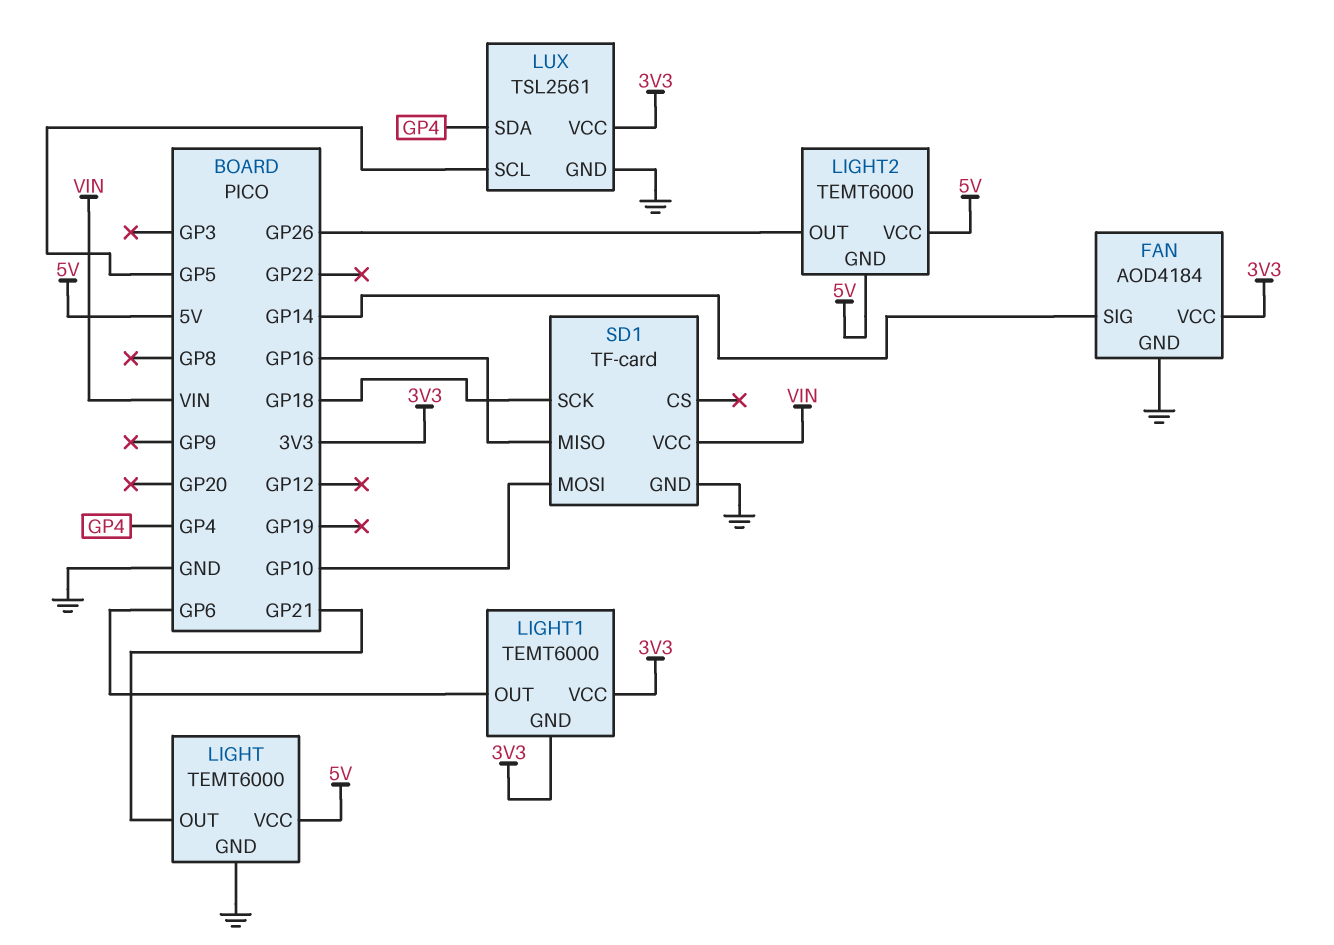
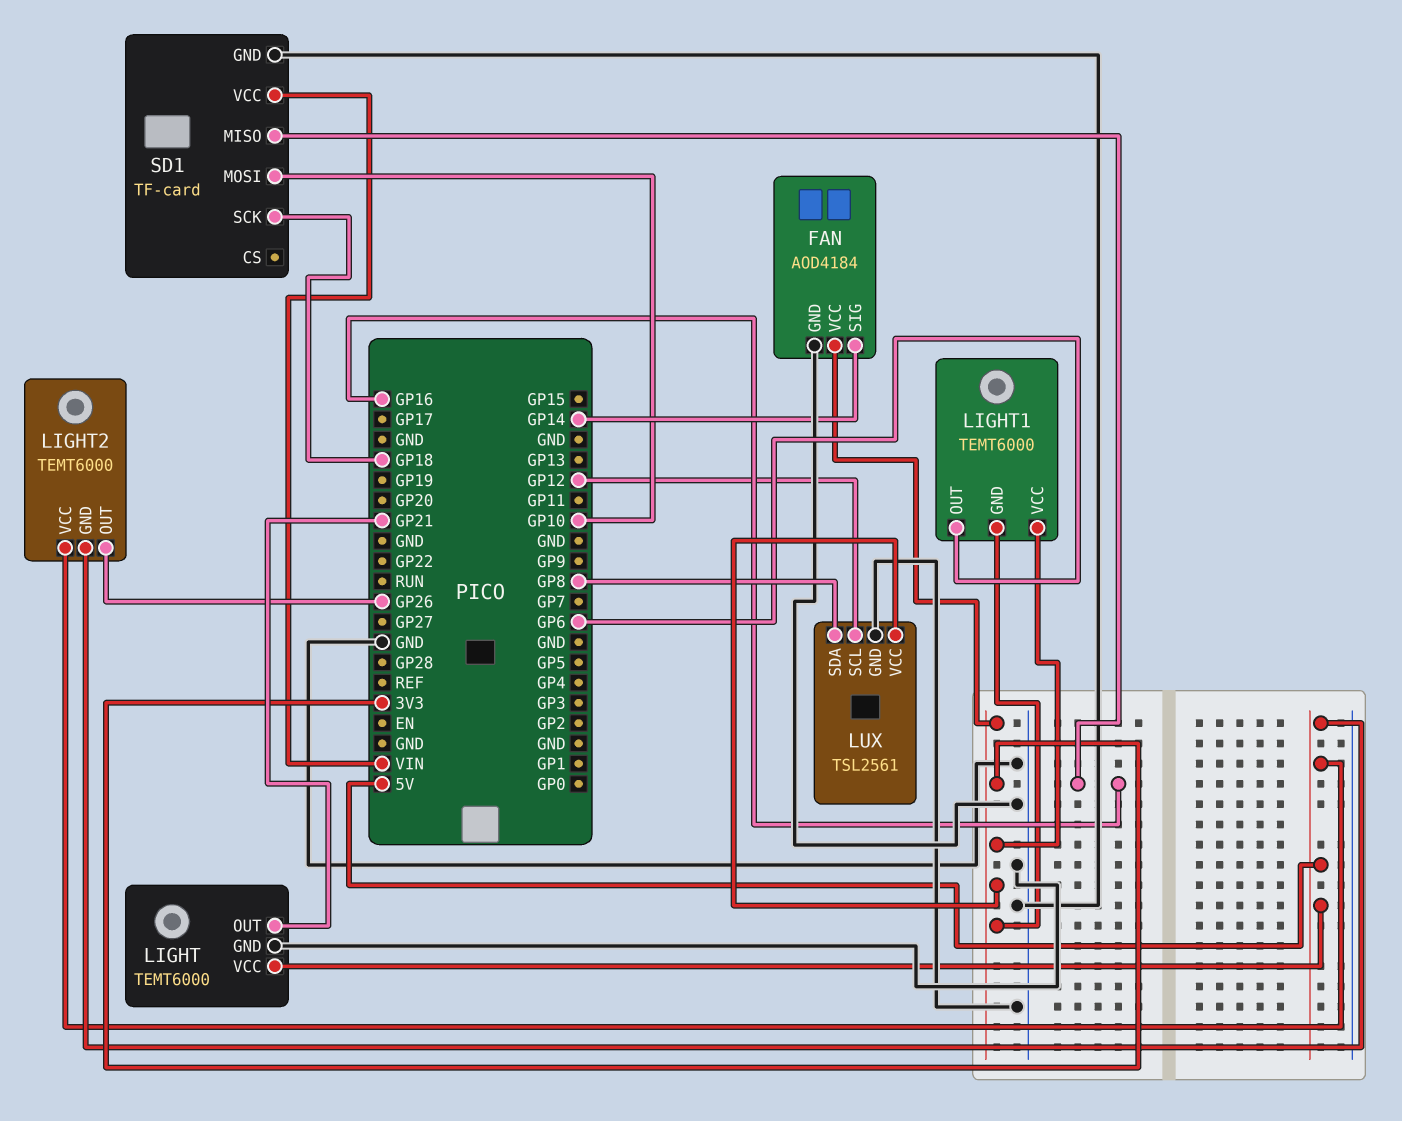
LUX pin SCL: GP5 -> GP12
LUX pin SDA: GP4 -> GP8

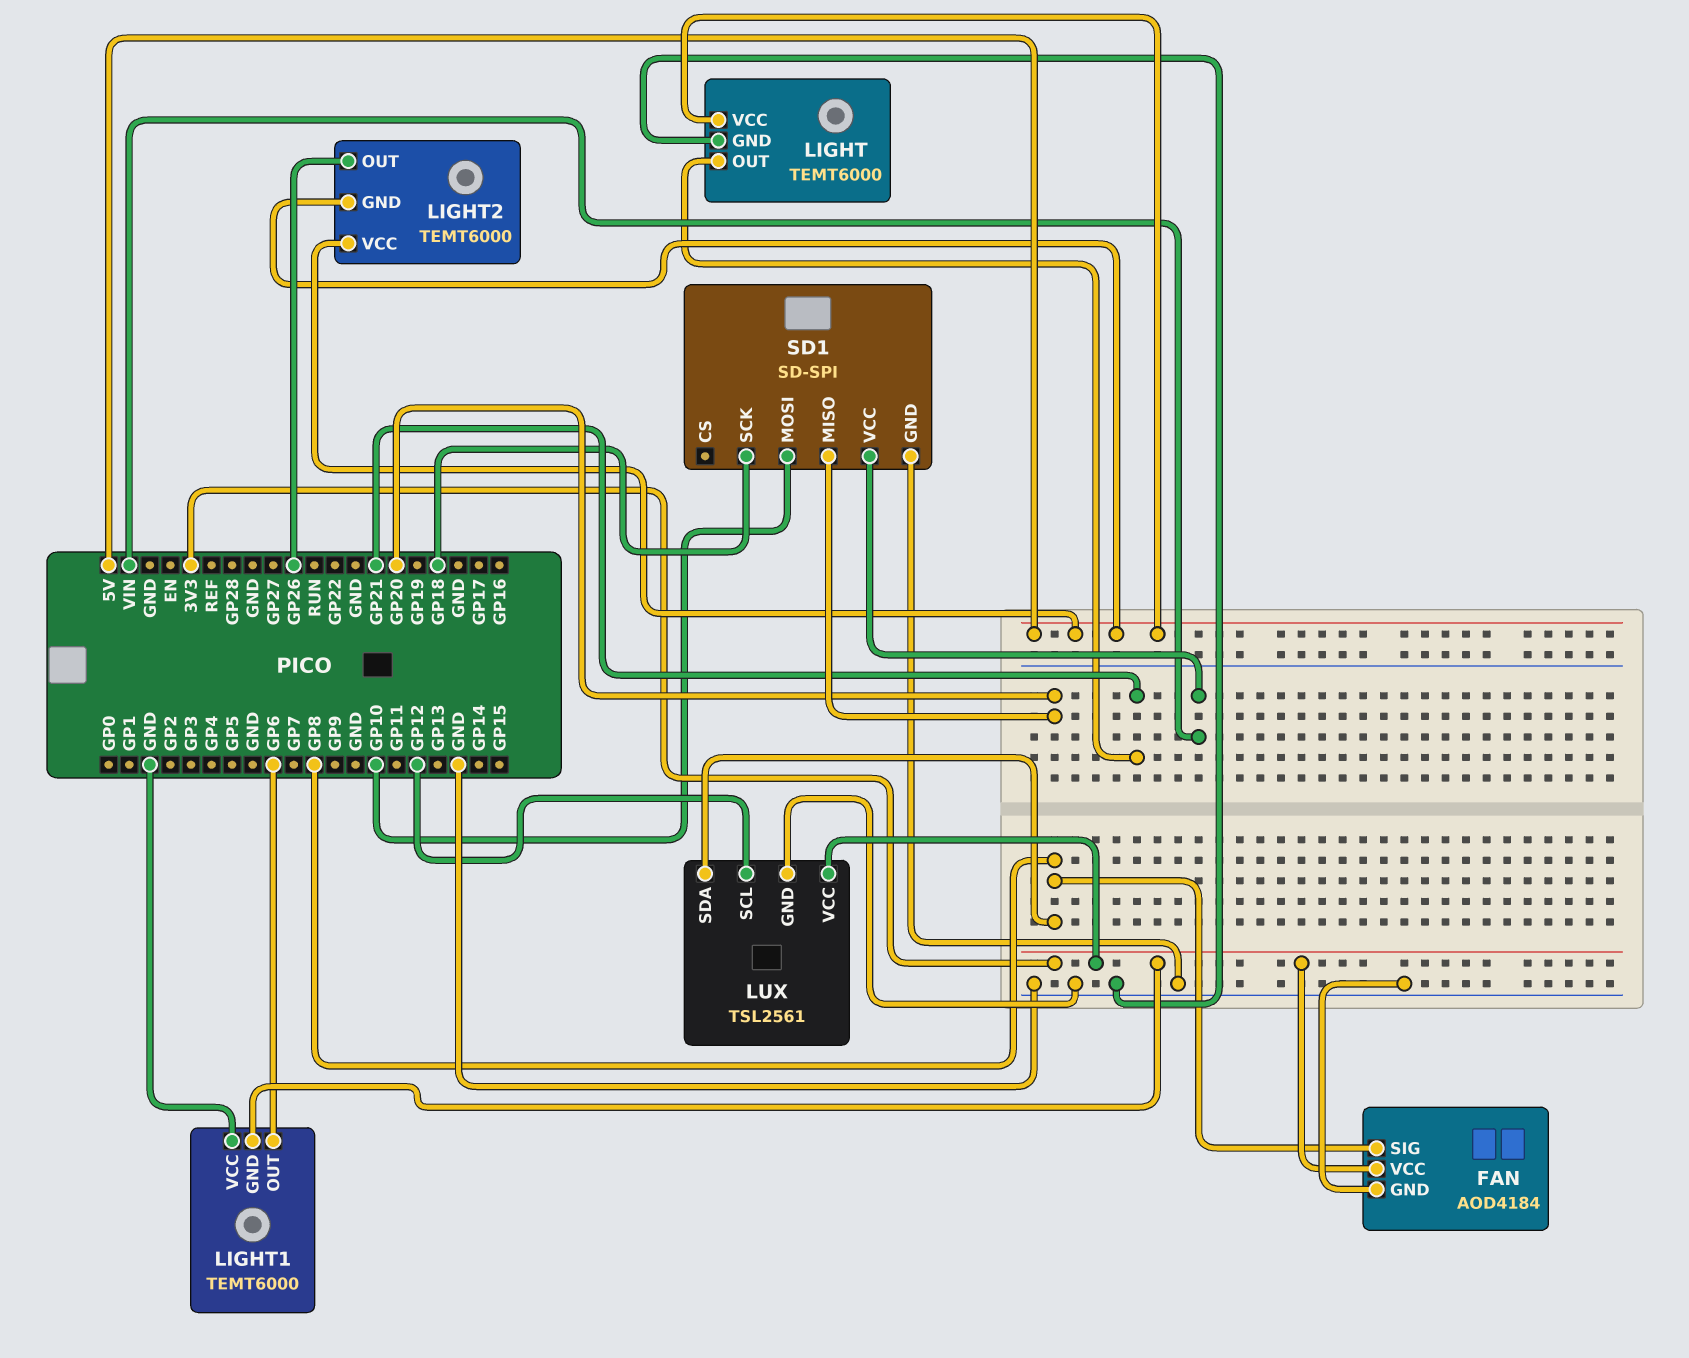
FAN pin SIG: GP14 -> GP8
LIGHT1 pin VCC: 3V3 -> GND
SD1: TF-card -> SD-SPI
SD1 pin MISO: GP16 -> GP20

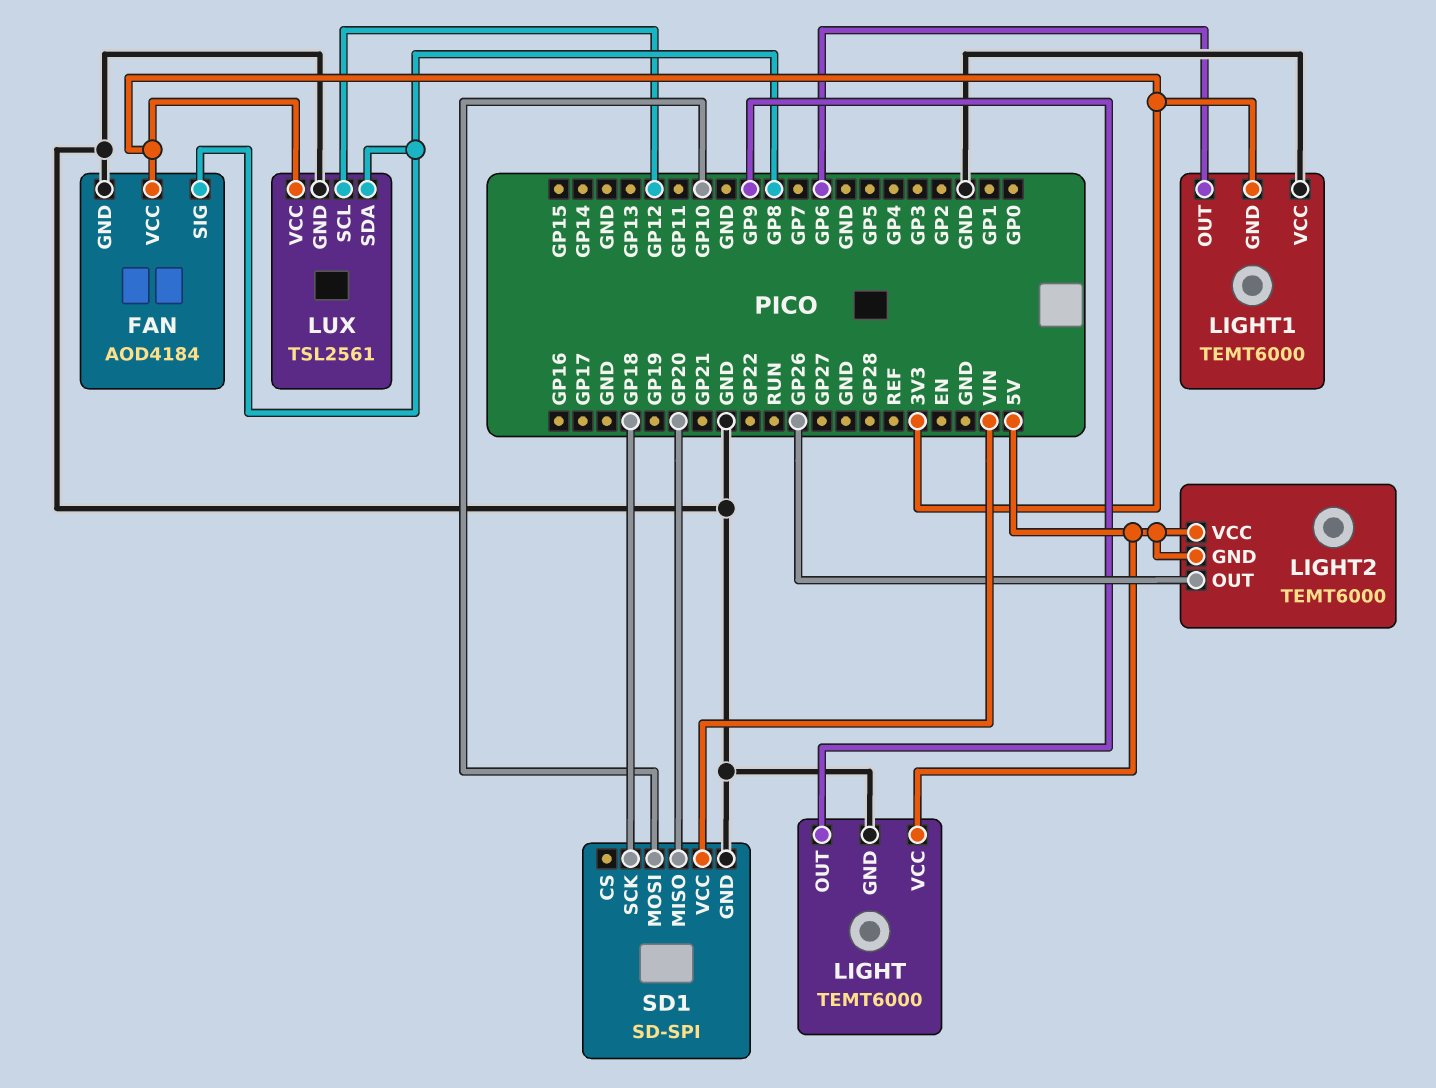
LIGHT pin OUT: GP21 -> GP9

